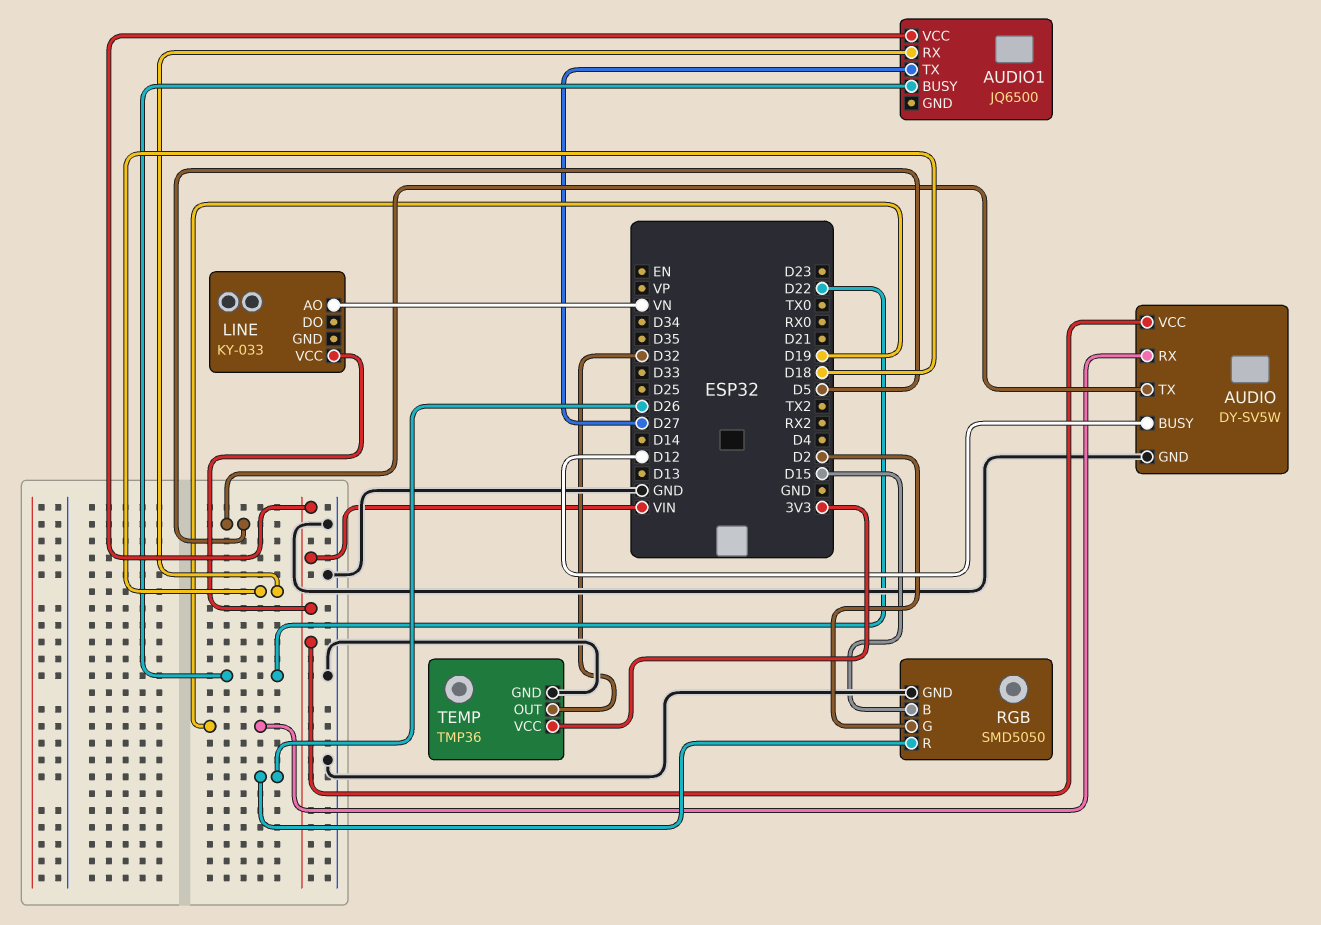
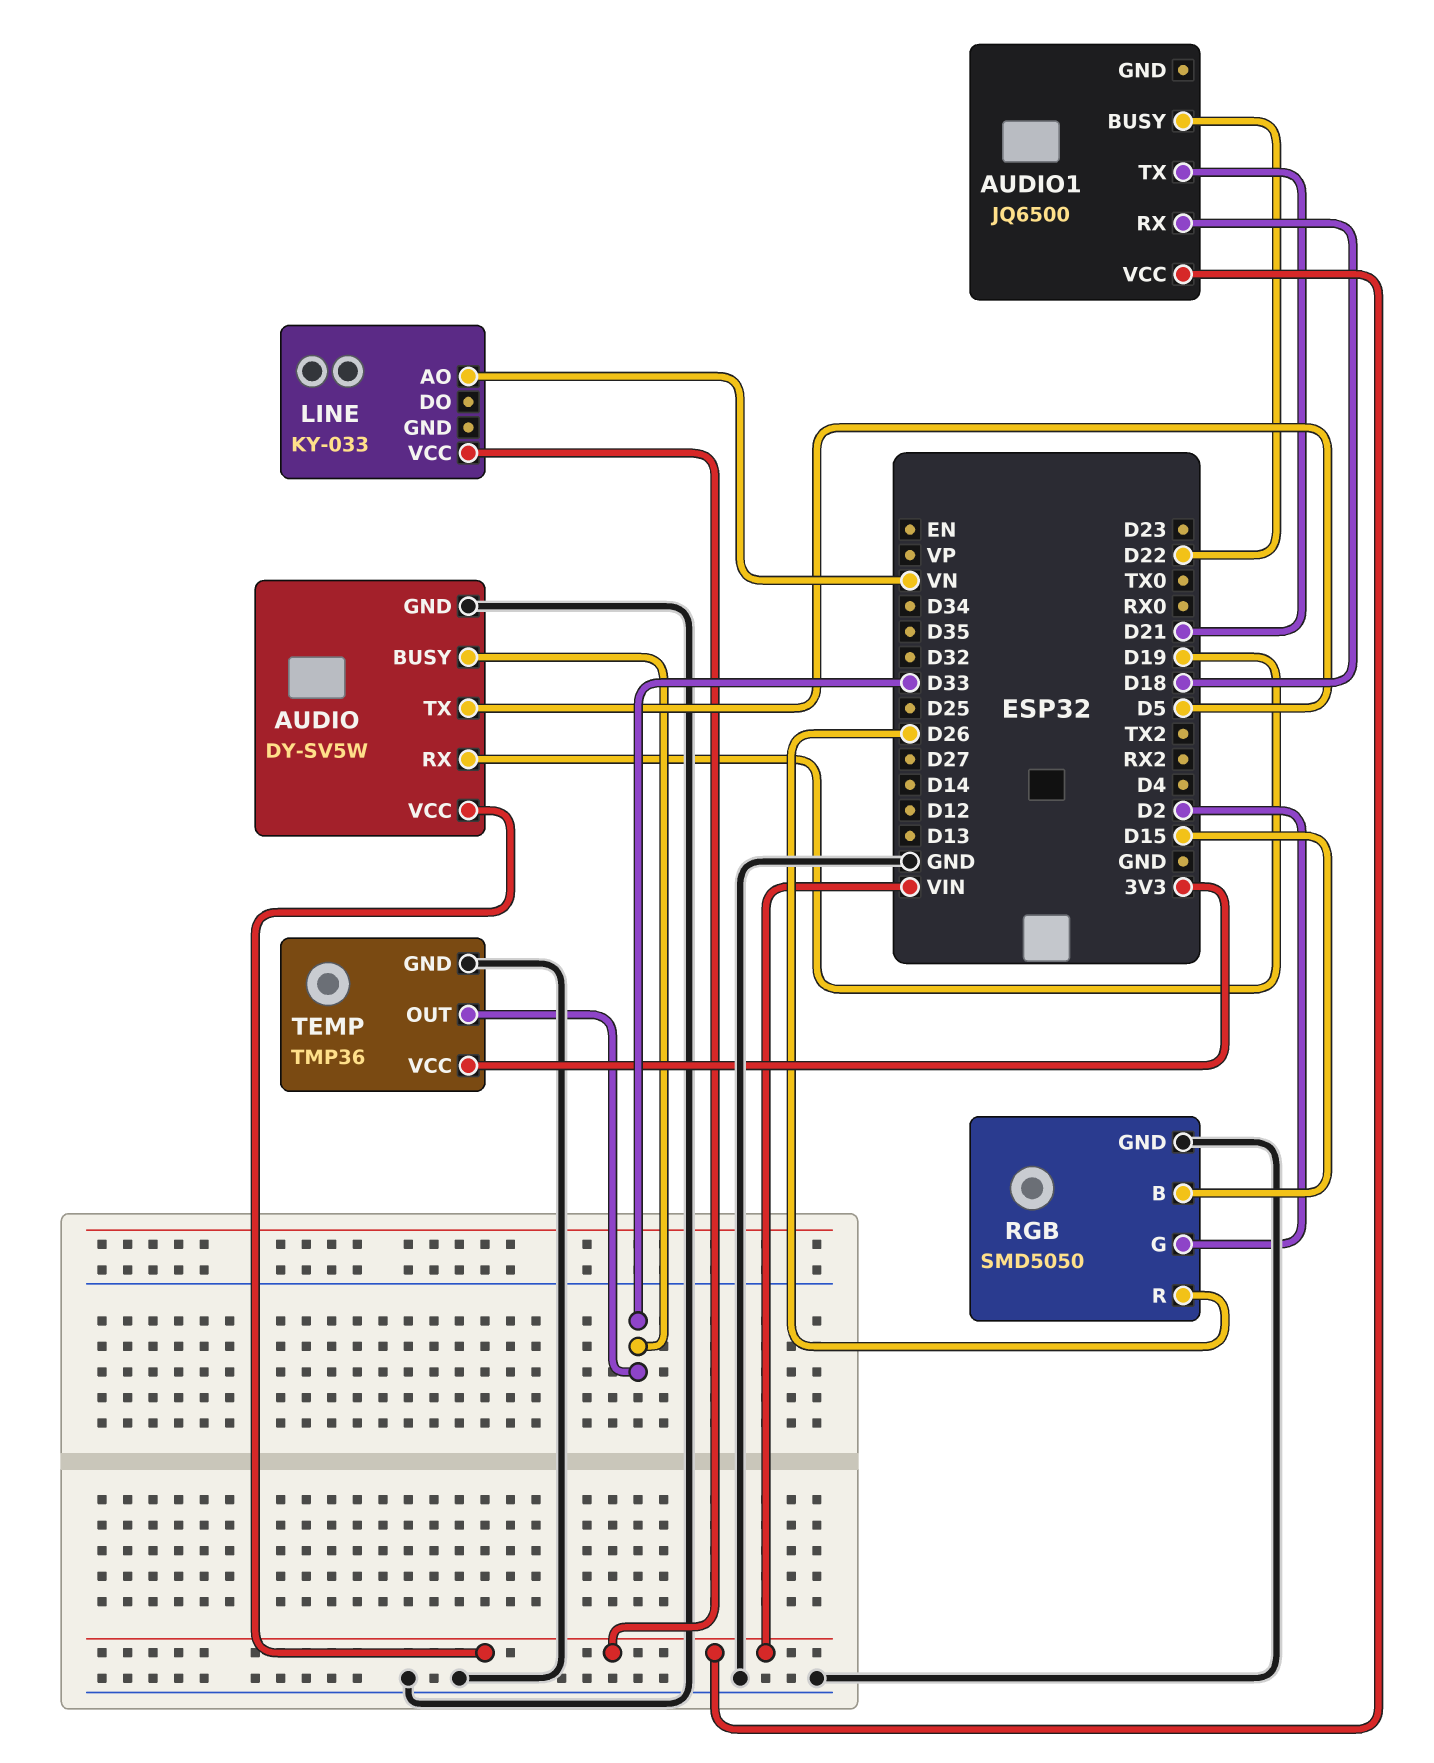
AUDIO pin BUSY: D12 -> D33
AUDIO1 pin TX: D27 -> D21
TEMP pin OUT: D32 -> D33

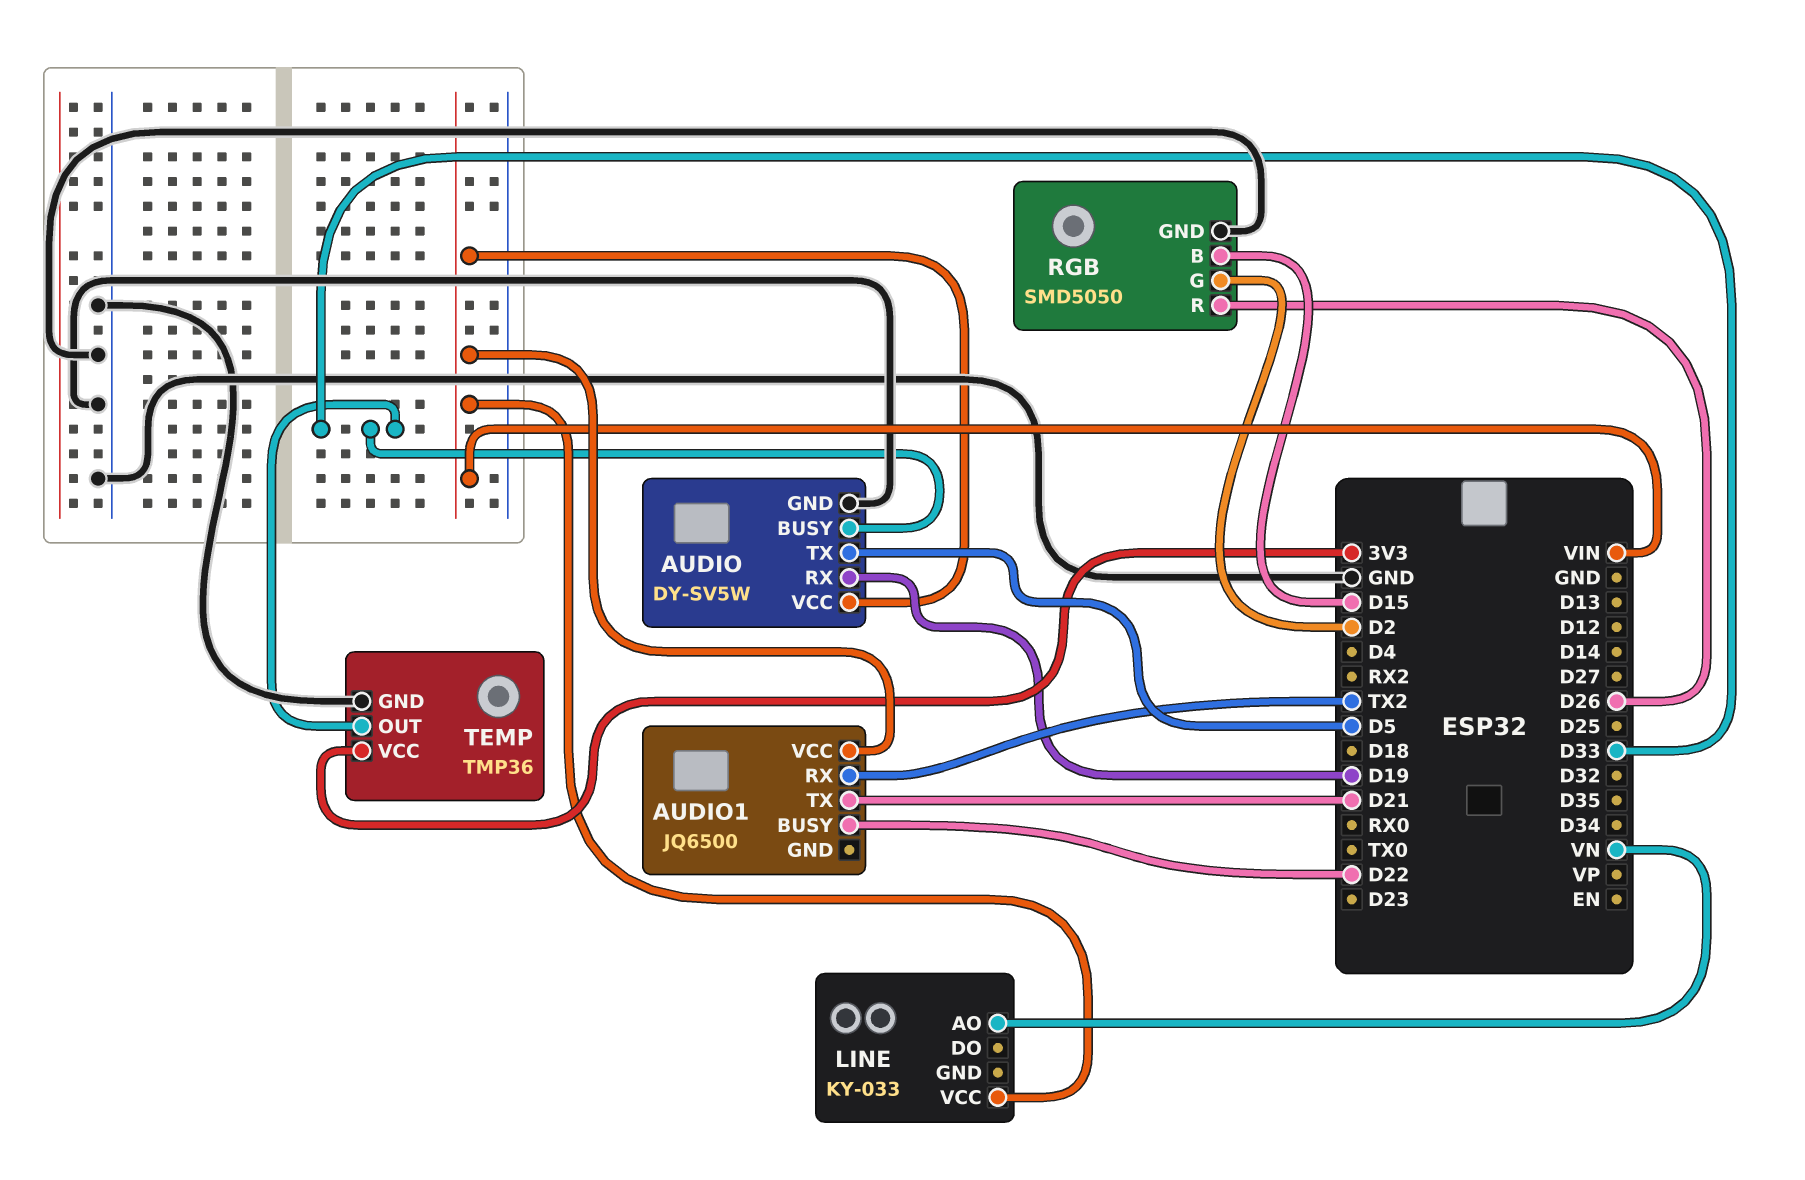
AUDIO1 pin RX: D18 -> TX2

